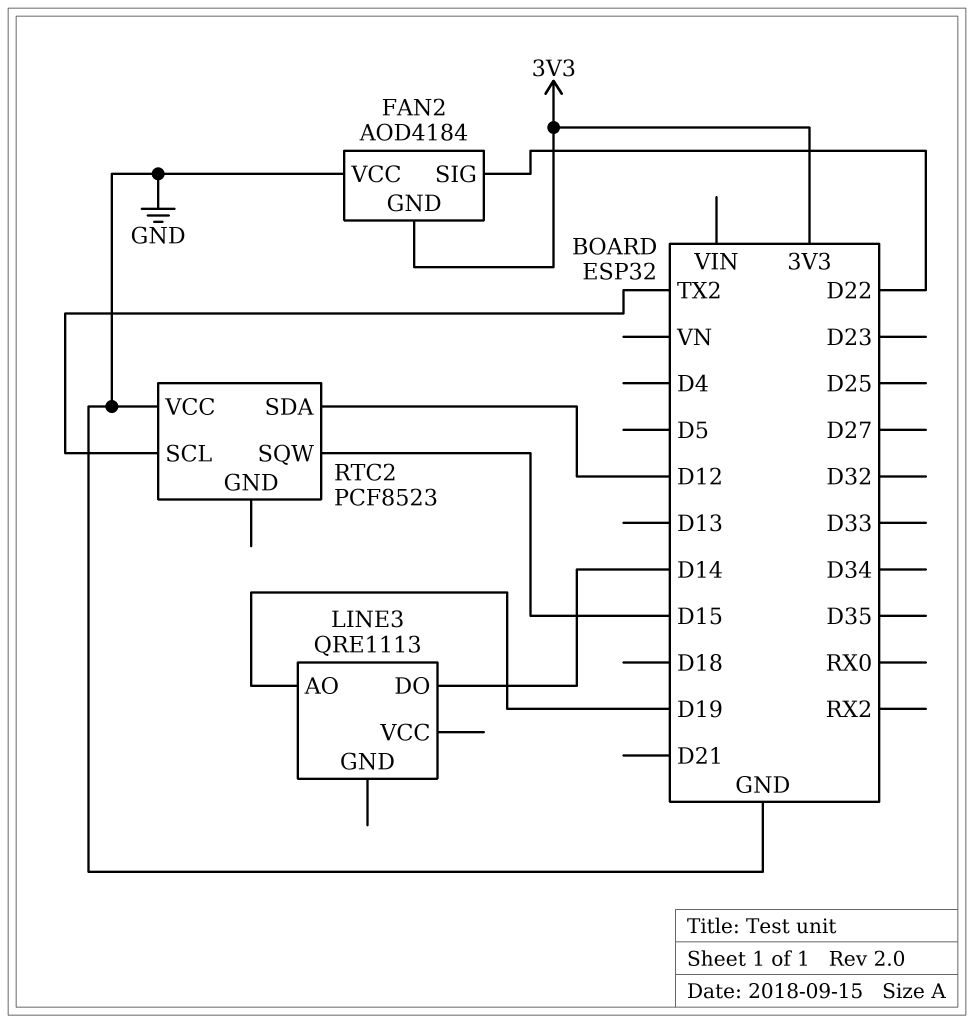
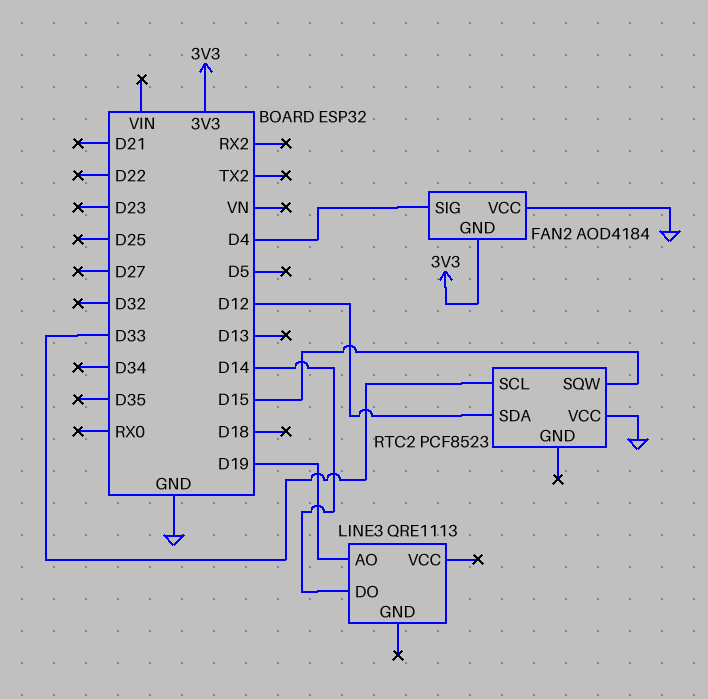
FAN2 pin SIG: D22 -> D4
RTC2 pin SCL: TX2 -> D33

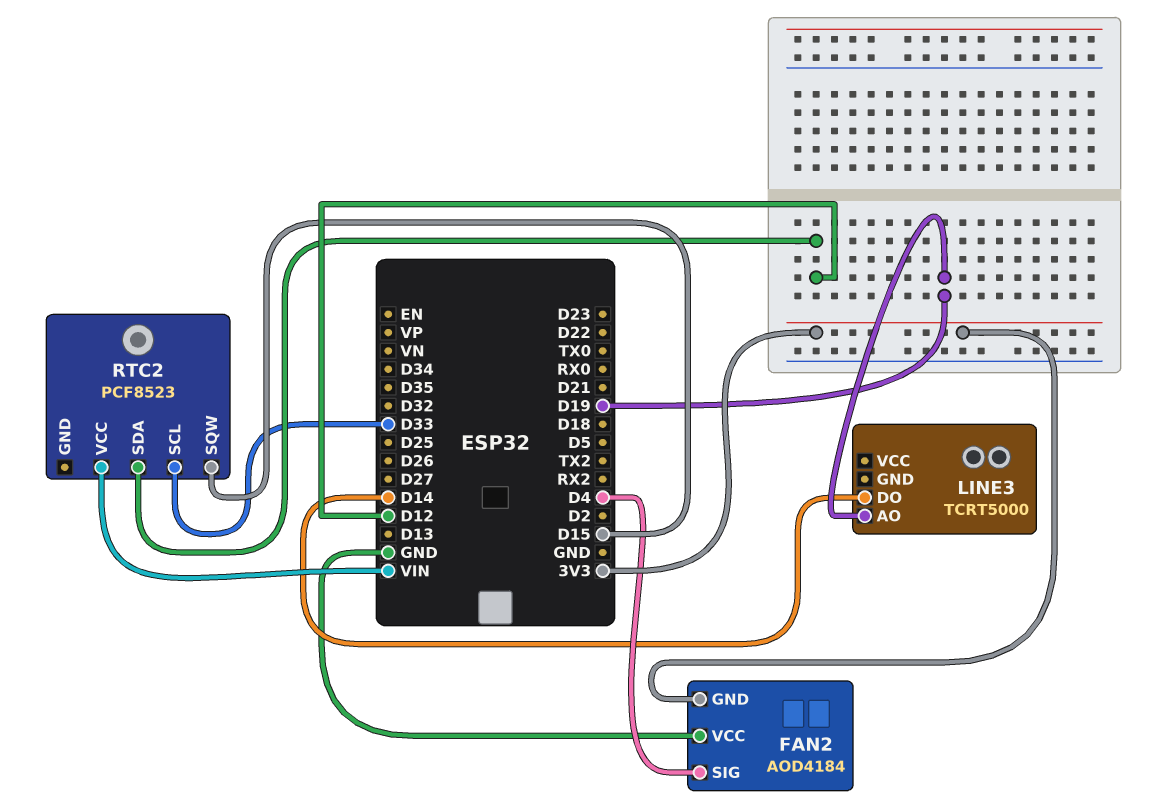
LINE3: QRE1113 -> TCRT5000
RTC2 pin VCC: GND -> VIN

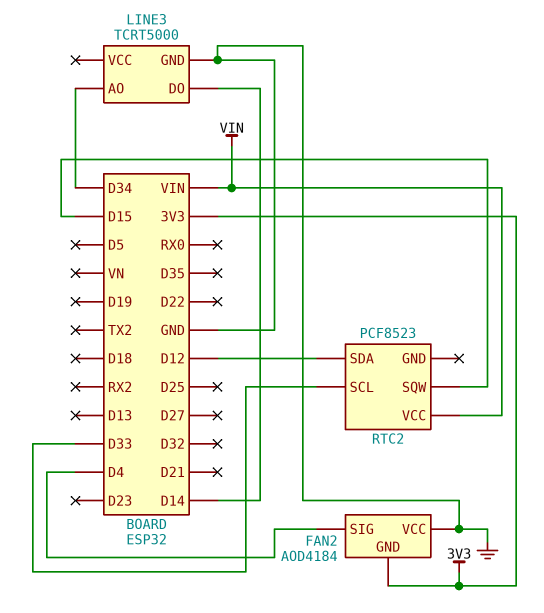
LINE3 pin AO: D19 -> D34
LINE3 pin GND: none -> GND

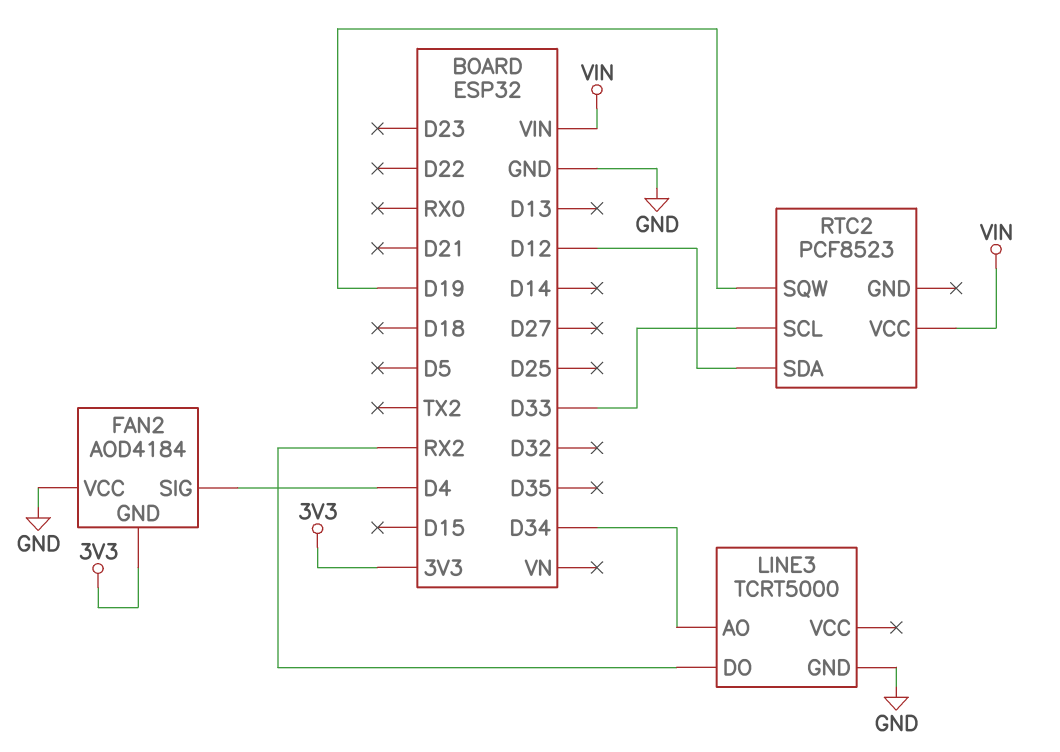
LINE3 pin DO: D14 -> RX2
RTC2 pin SQW: D15 -> D19

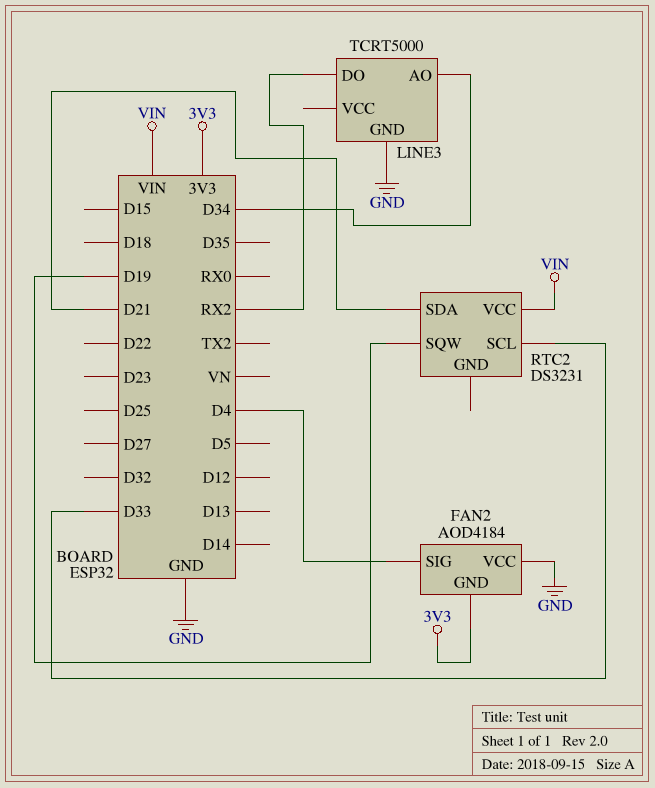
RTC2: PCF8523 -> DS3231
RTC2 pin SDA: D12 -> D21

